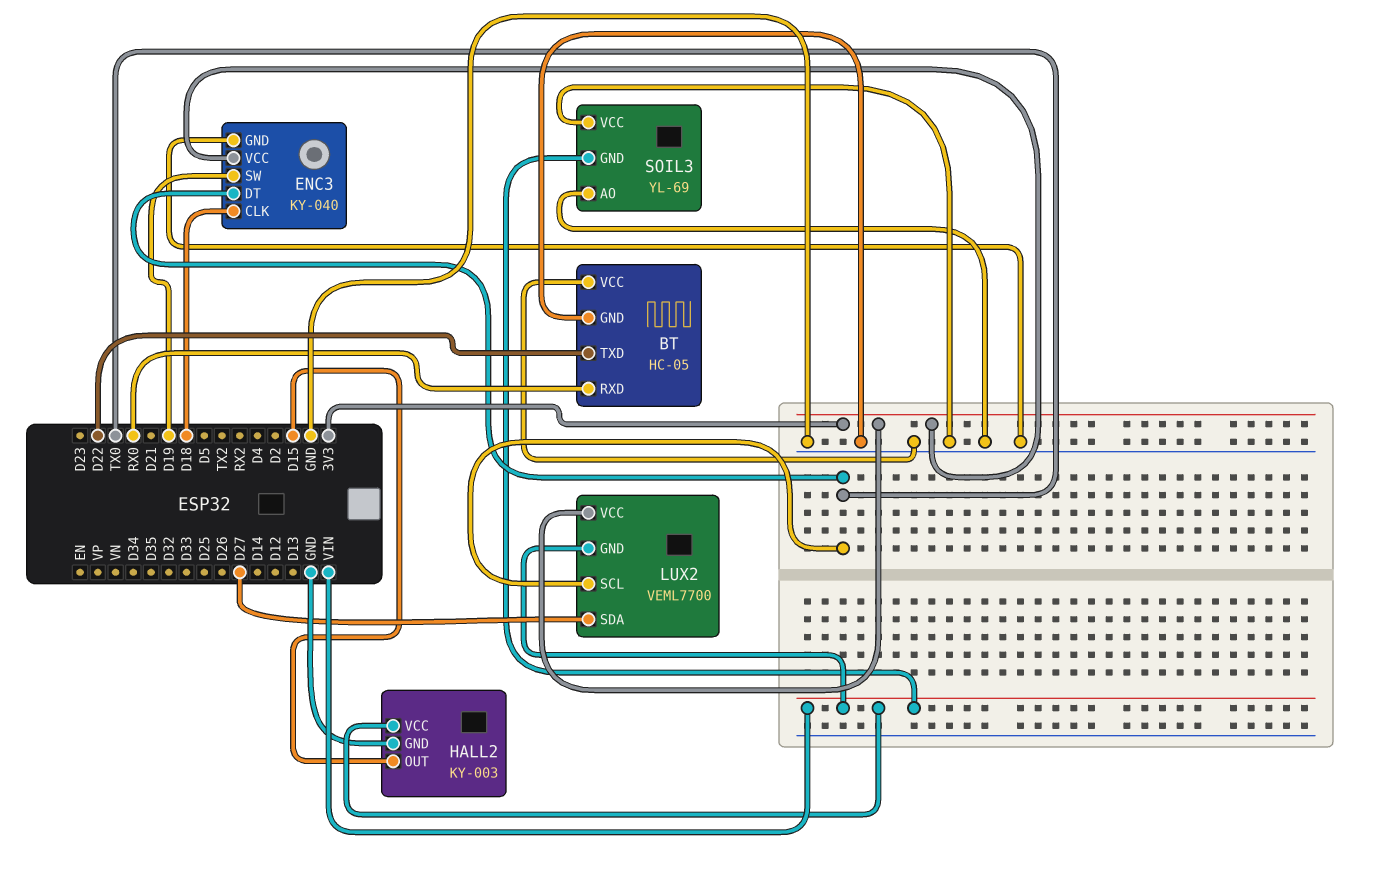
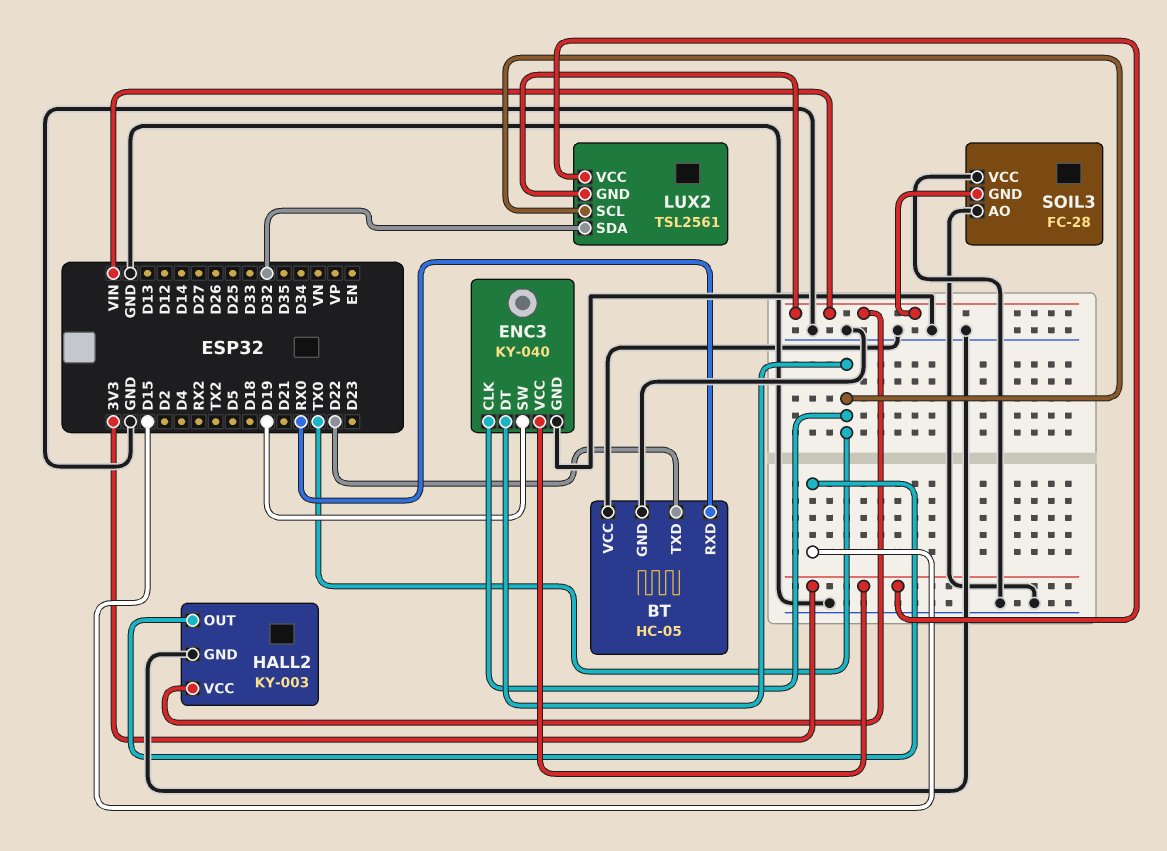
ENC3 pin CLK: D18 -> TX0
LUX2: VEML7700 -> TSL2561
LUX2 pin SDA: D27 -> D32
SOIL3: YL-69 -> FC-28

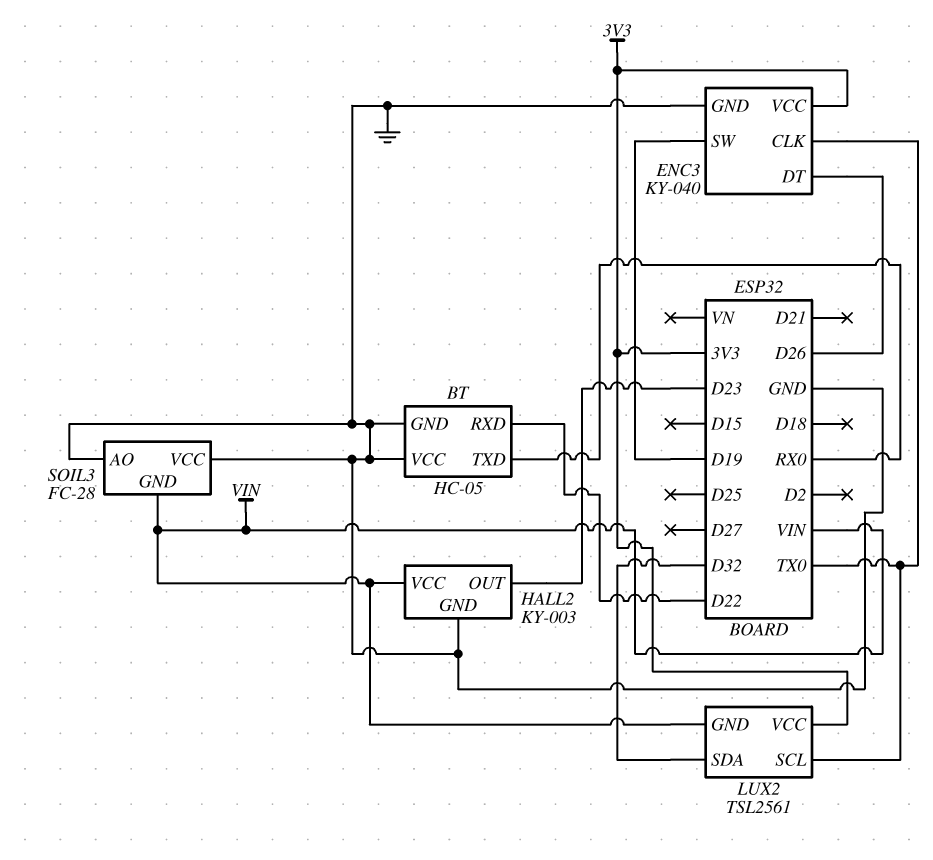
BT pin RXD: RX0 -> D22
BT pin TXD: D22 -> RX0
ENC3 pin DT: TX0 -> D26
HALL2 pin OUT: D15 -> D23

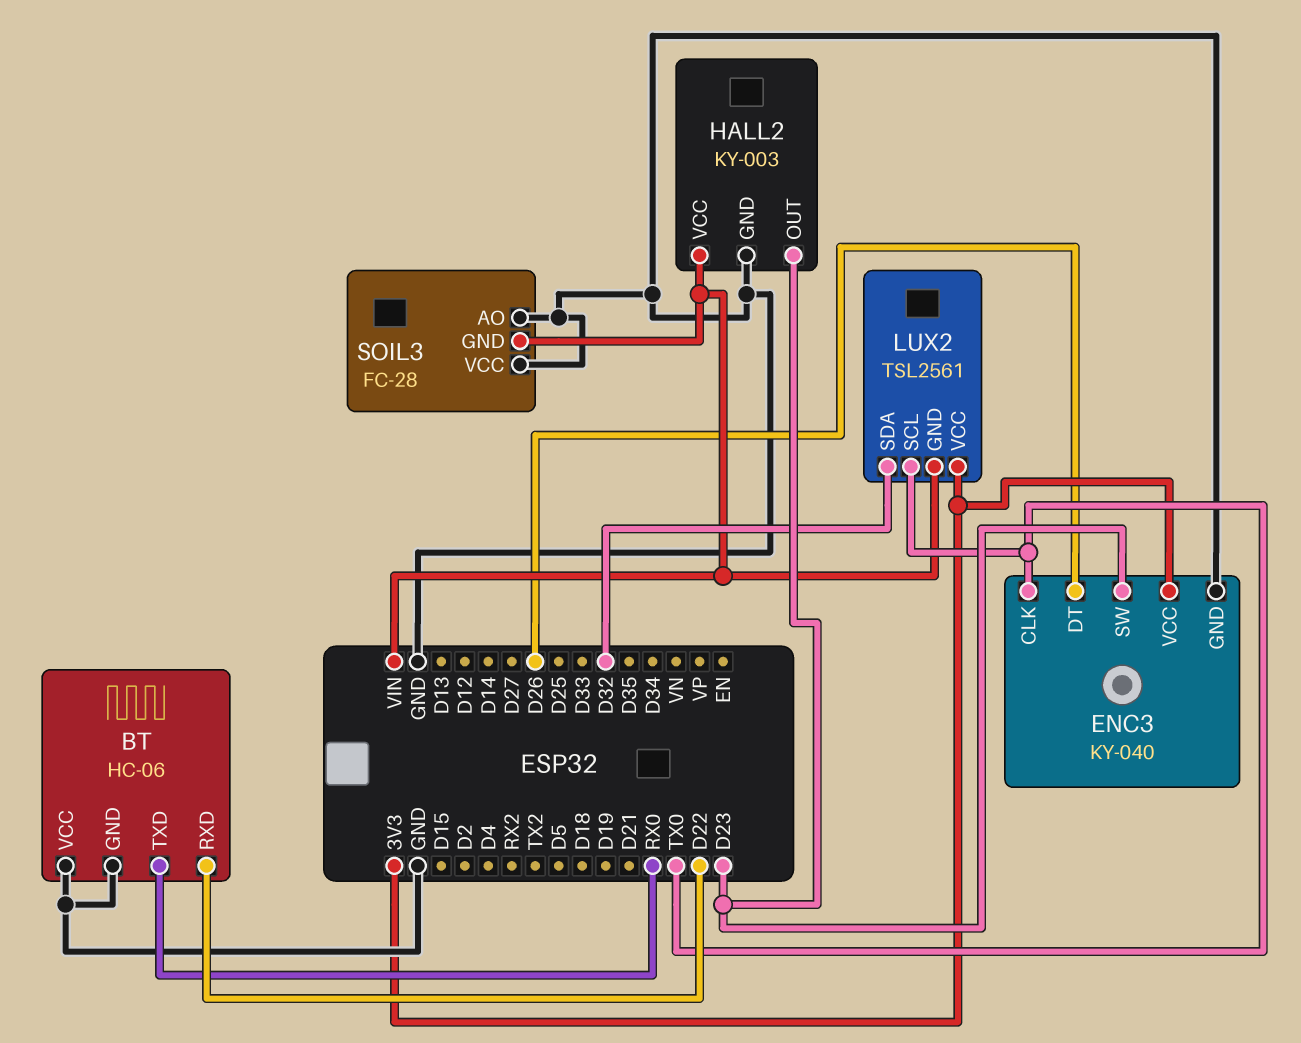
BT: HC-05 -> HC-06
ENC3 pin SW: D19 -> D23

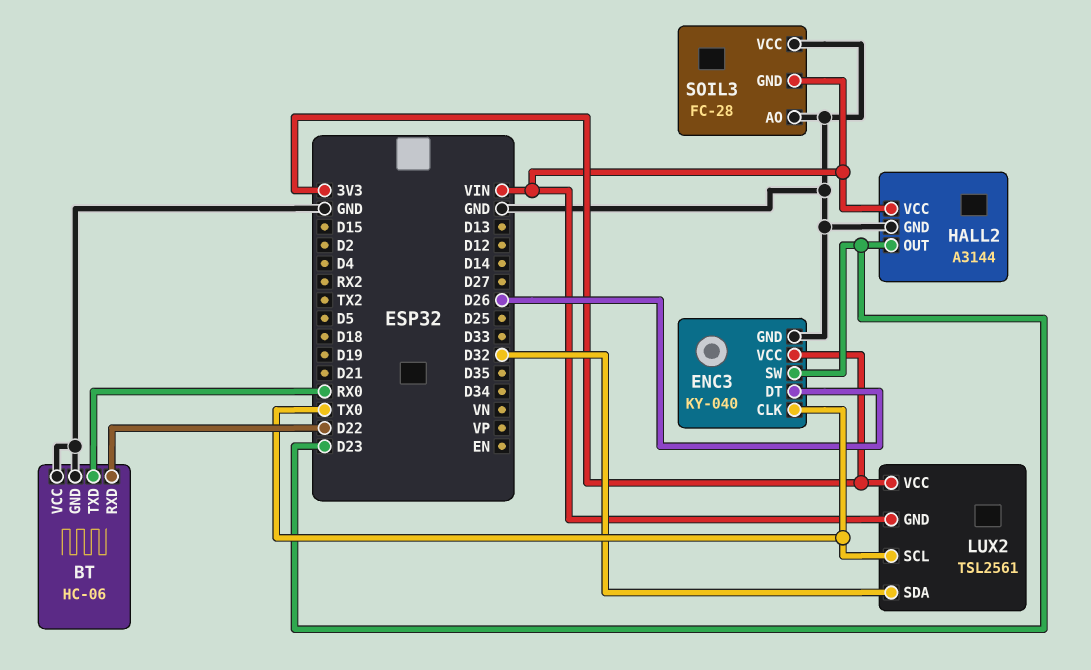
HALL2: KY-003 -> A3144

